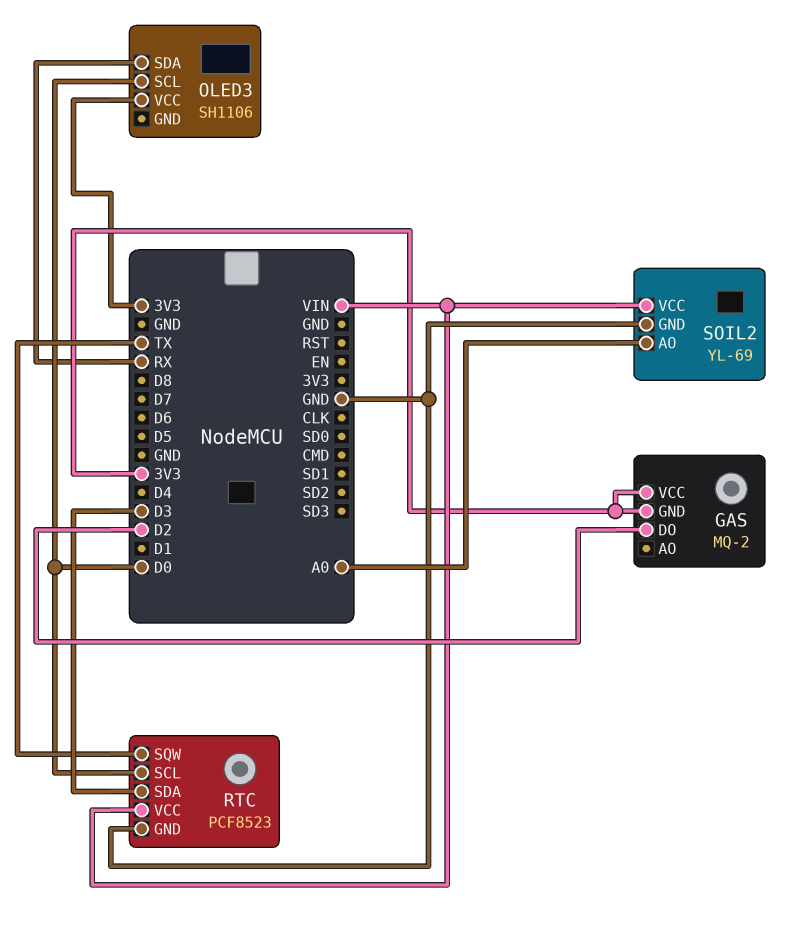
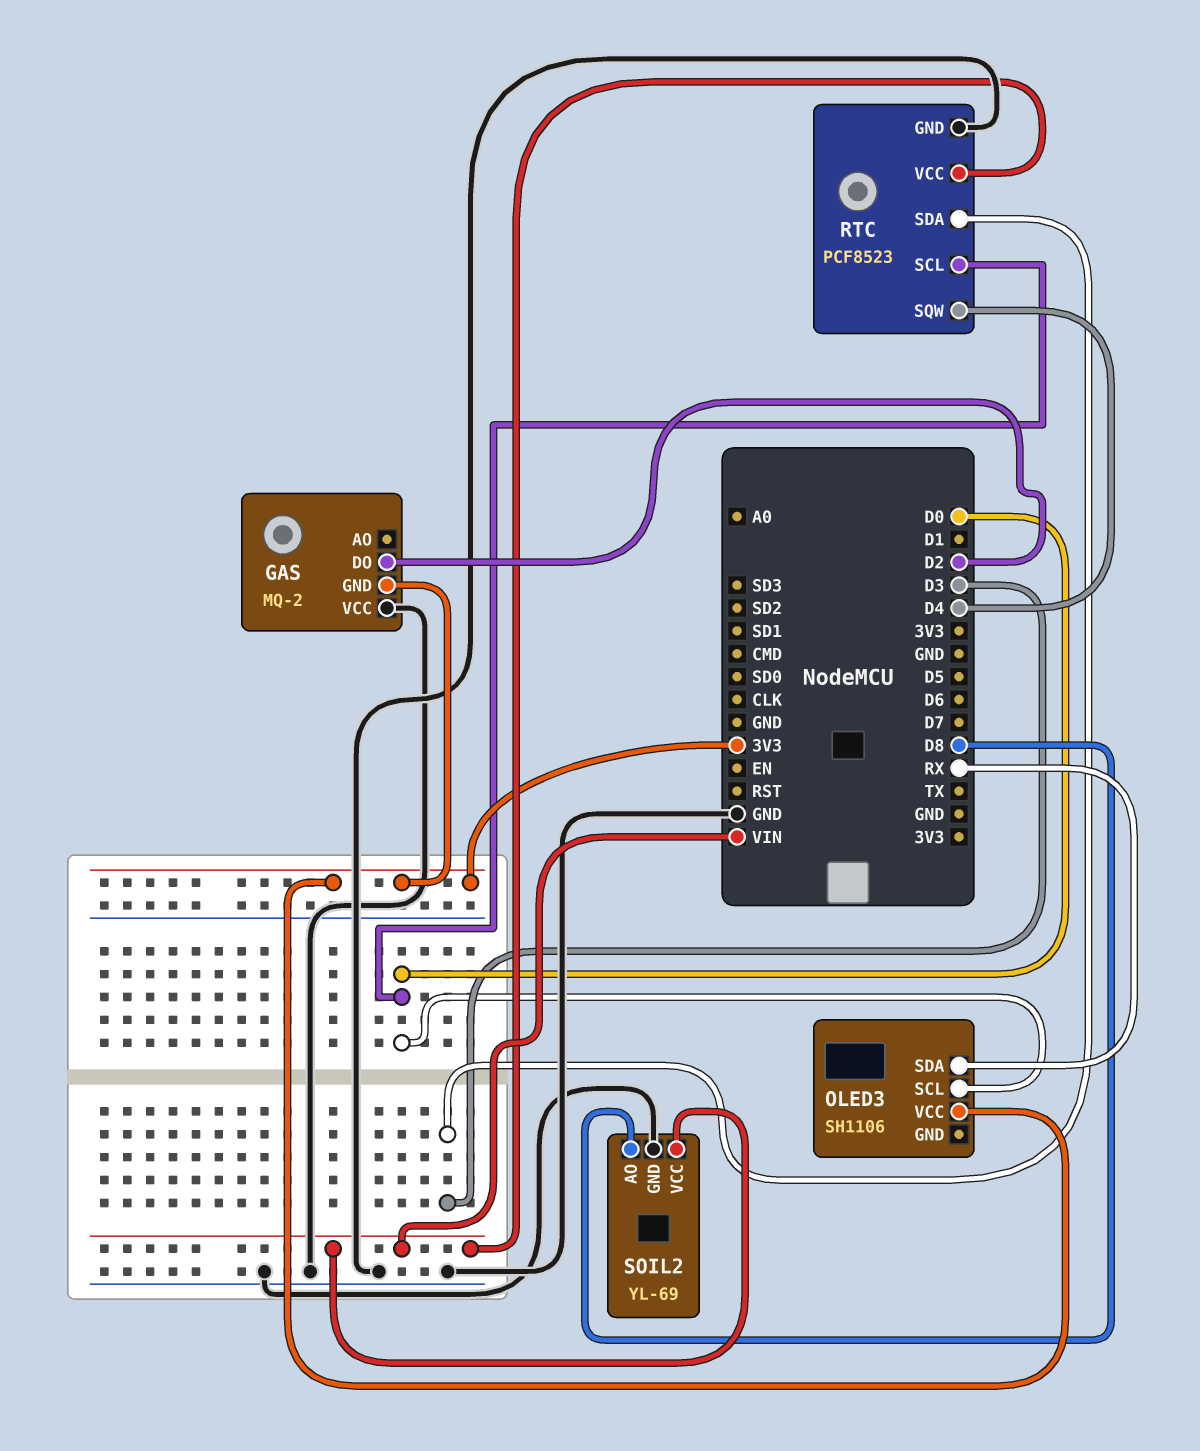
GAS pin VCC: 3V3 -> GND
RTC pin SQW: TX -> D4
SOIL2 pin AO: A0 -> D8

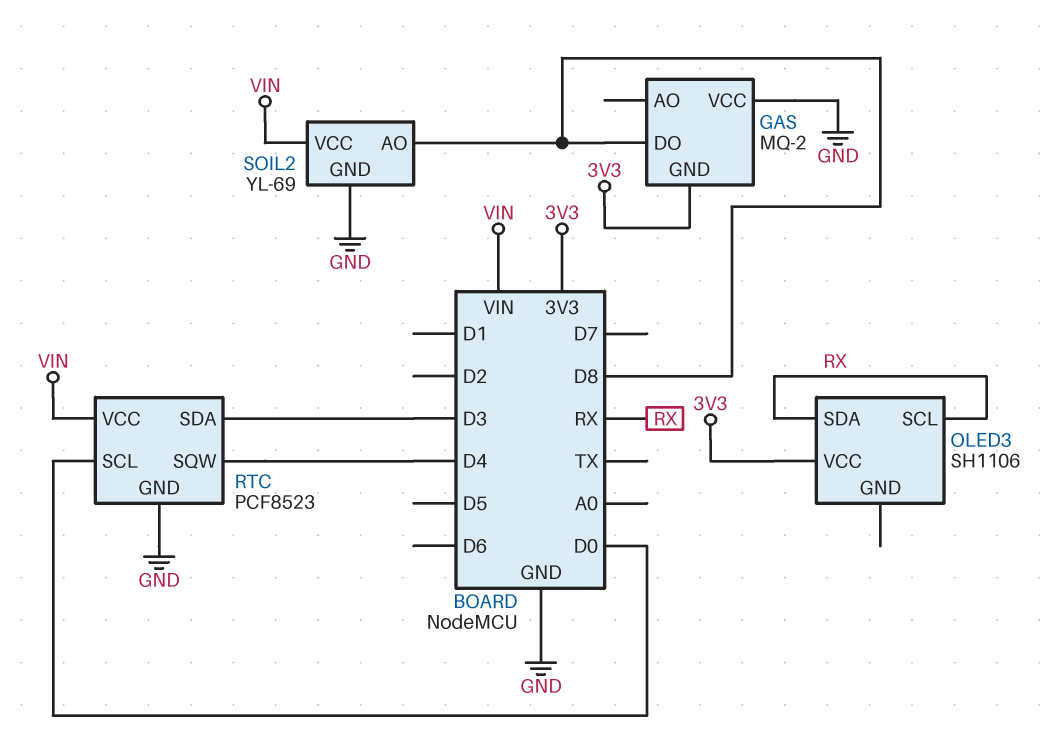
GAS pin DO: D2 -> D8
OLED3 pin SCL: D0 -> RX

